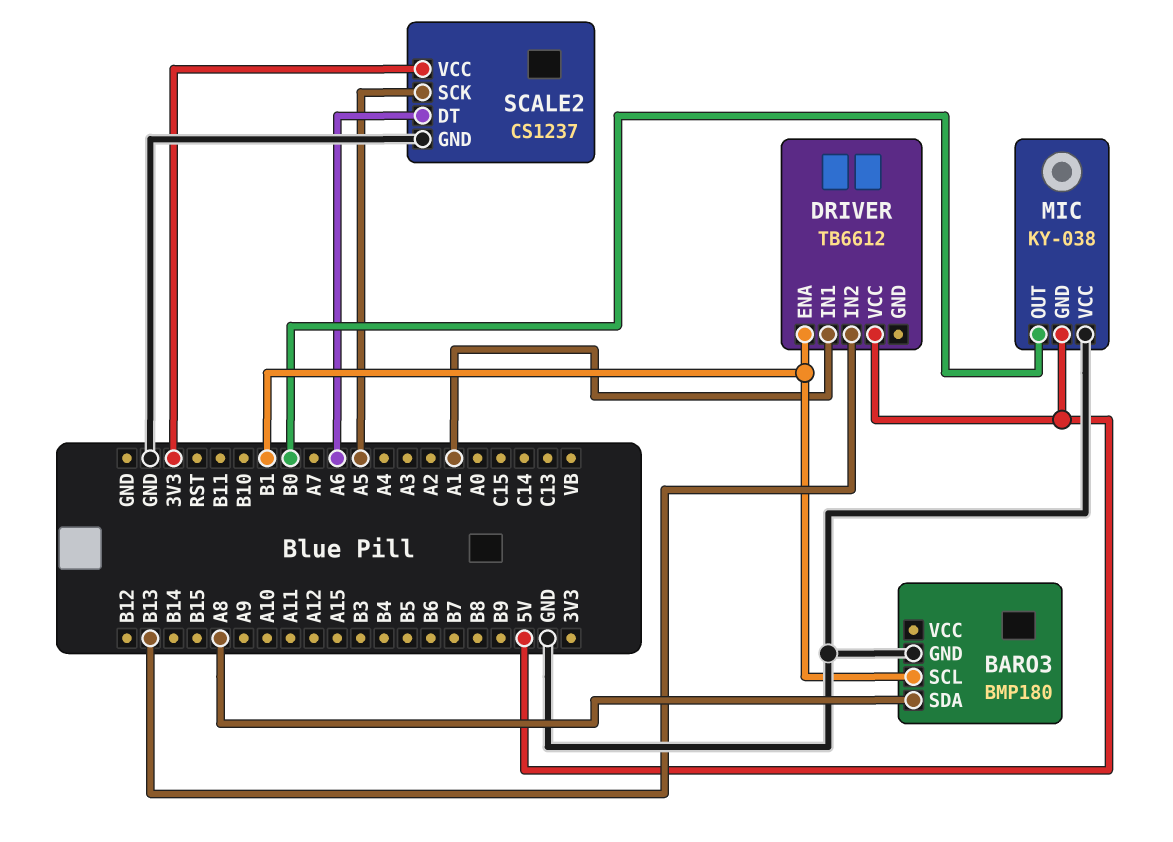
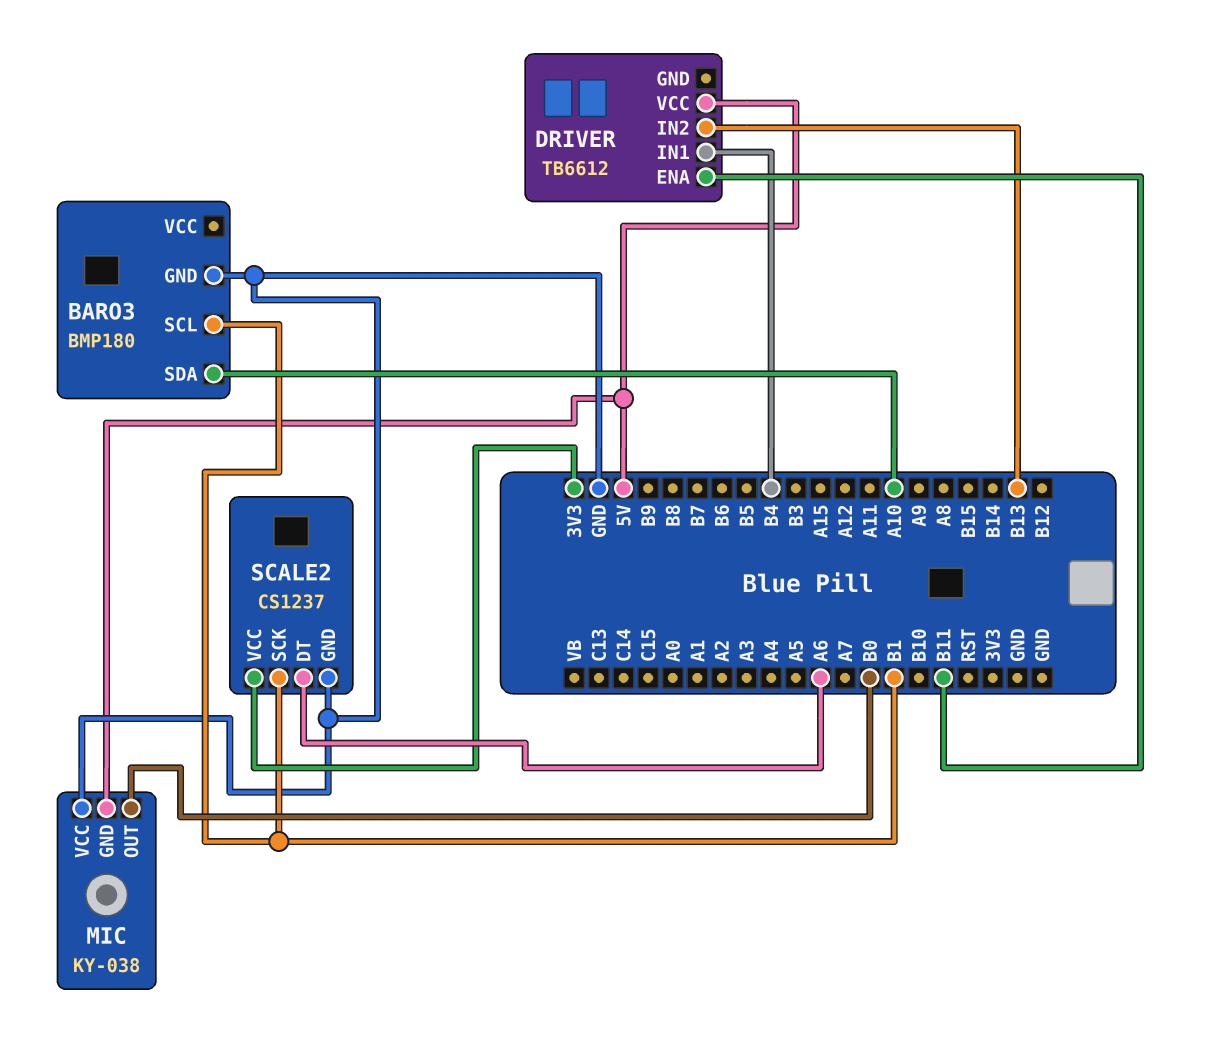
BARO3 pin SDA: A8 -> A10
DRIVER pin ENA: B1 -> B11
DRIVER pin IN1: A1 -> B4
SCALE2 pin SCK: A5 -> B1

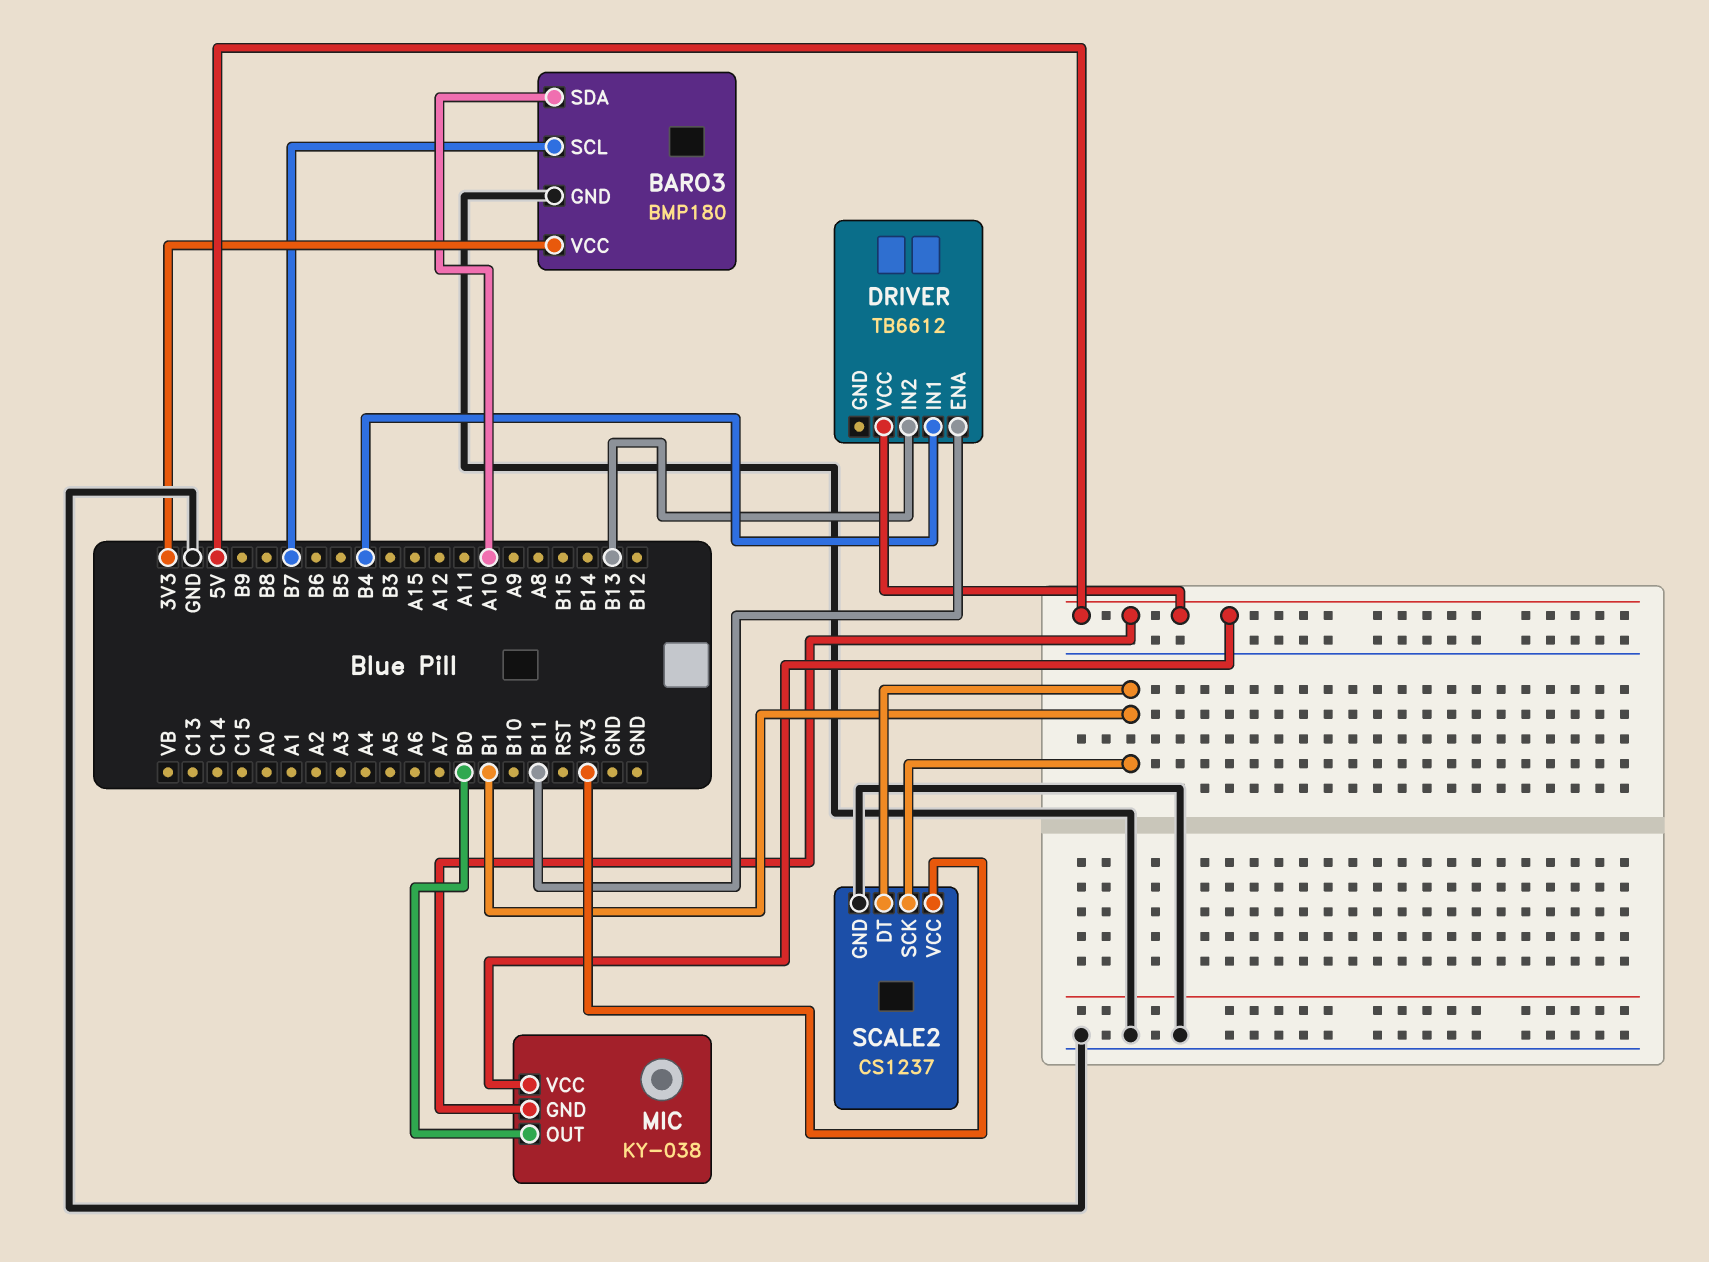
BARO3 pin SCL: B1 -> B7
BARO3 pin VCC: none -> 3V3
MIC pin VCC: GND -> 5V
SCALE2 pin DT: A6 -> B1

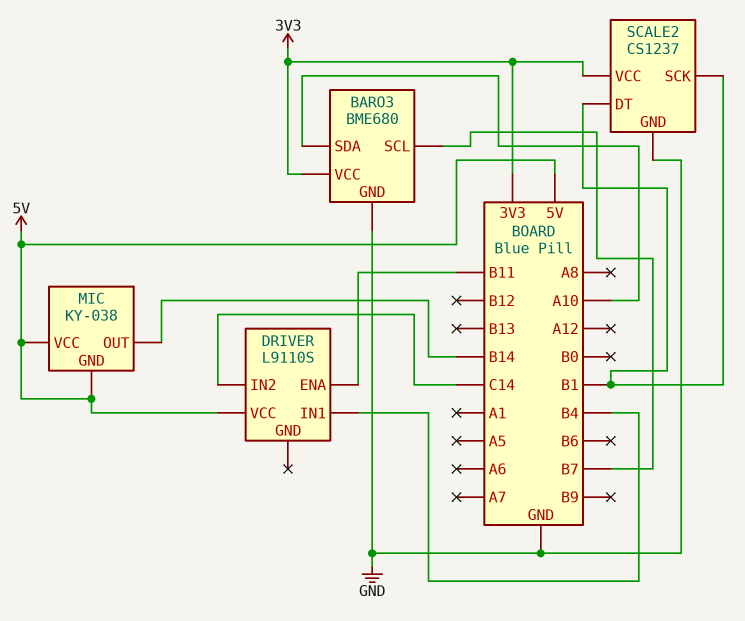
BARO3: BMP180 -> BME680
DRIVER: TB6612 -> L9110S
DRIVER pin IN2: B13 -> C14
MIC pin OUT: B0 -> B14

